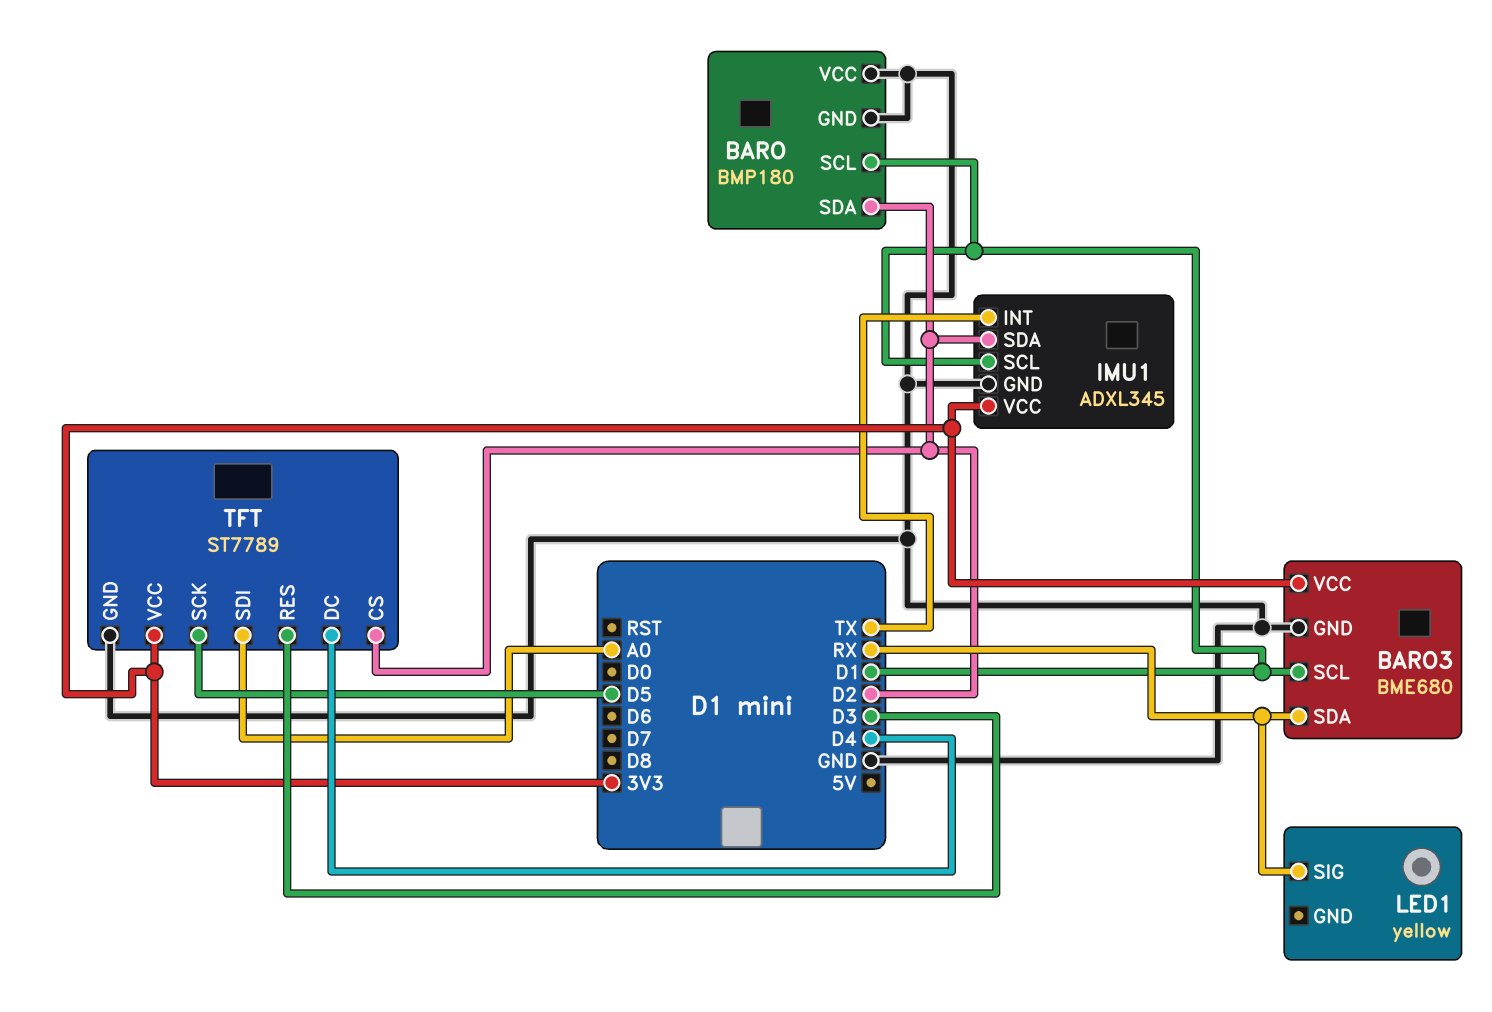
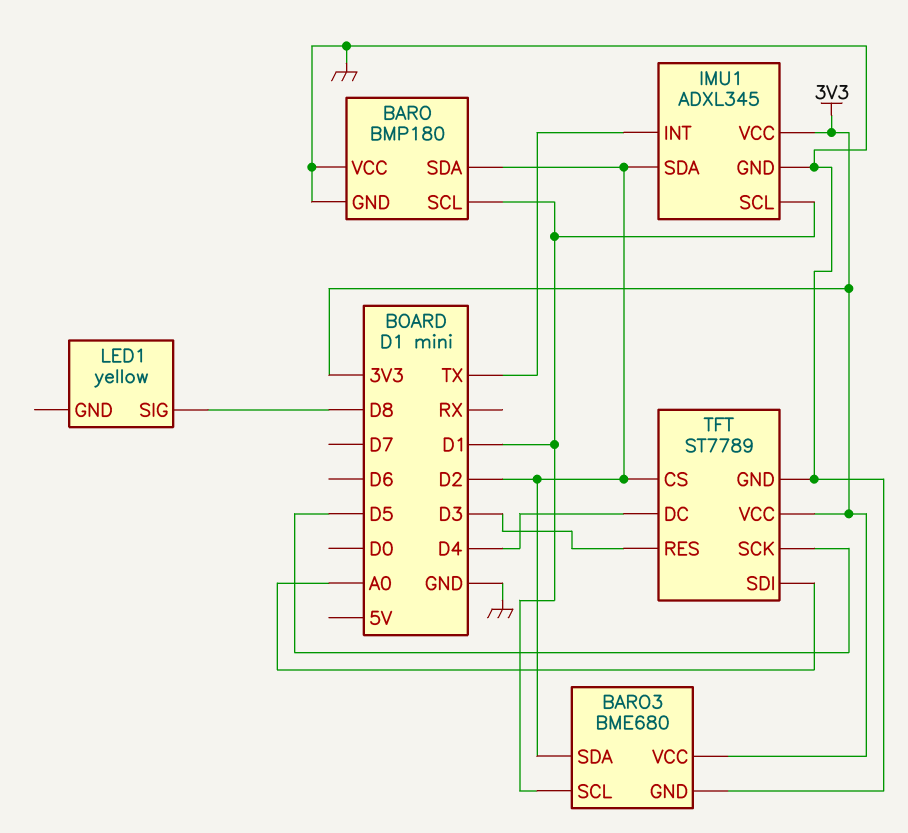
BARO3 pin SDA: RX -> D2
LED1 pin SIG: RX -> D8

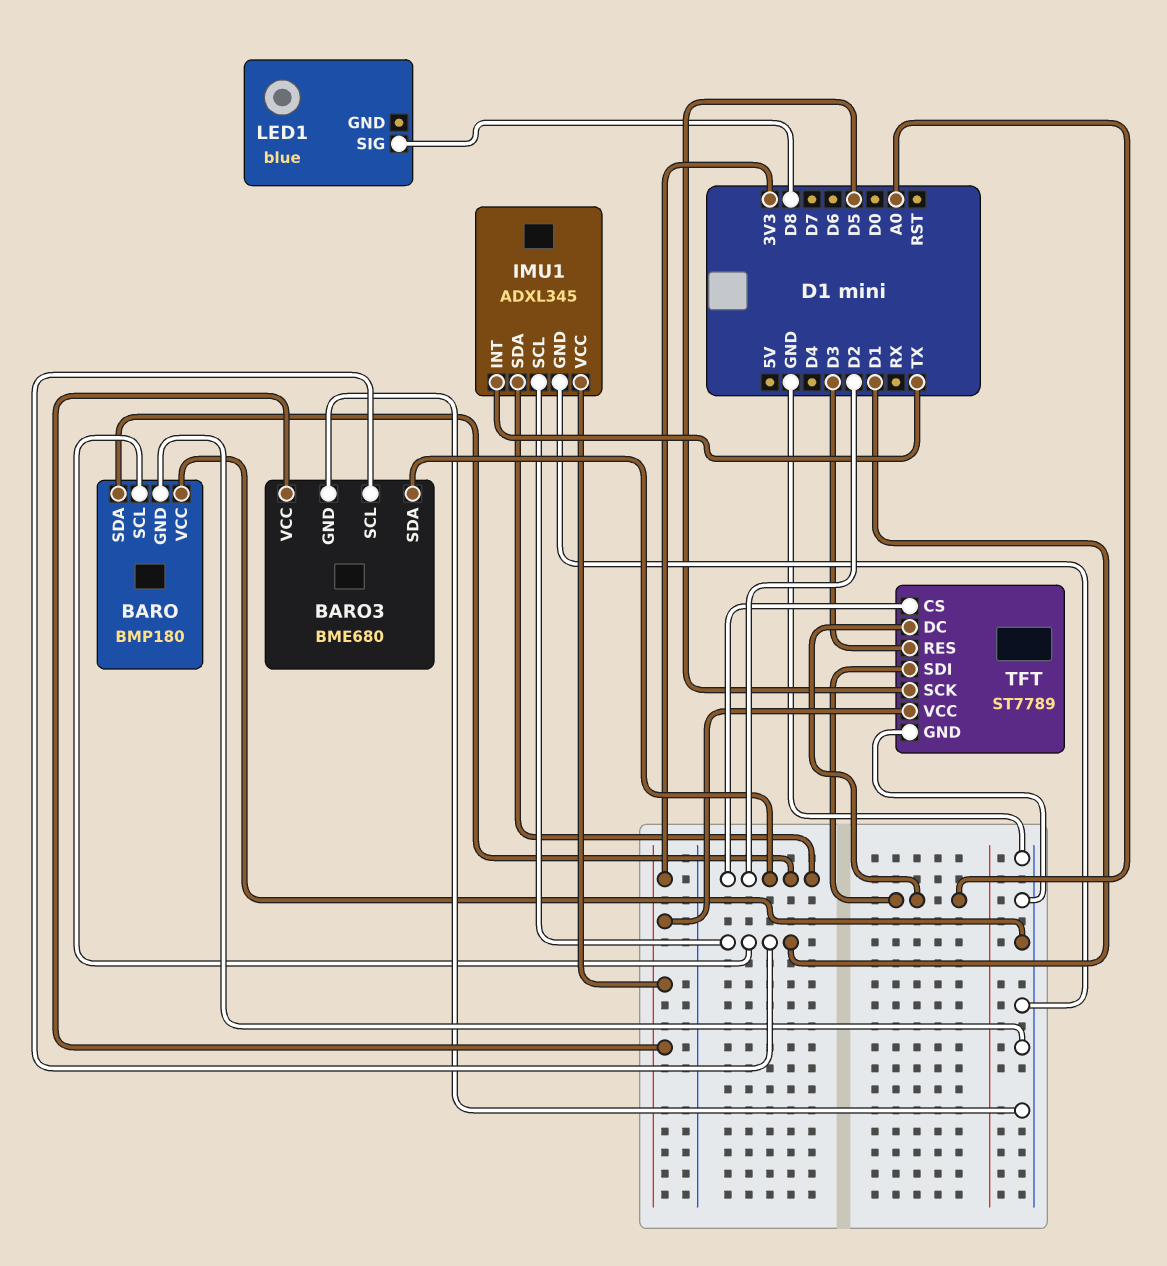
LED1: yellow -> blue
TFT pin DC: D4 -> A0

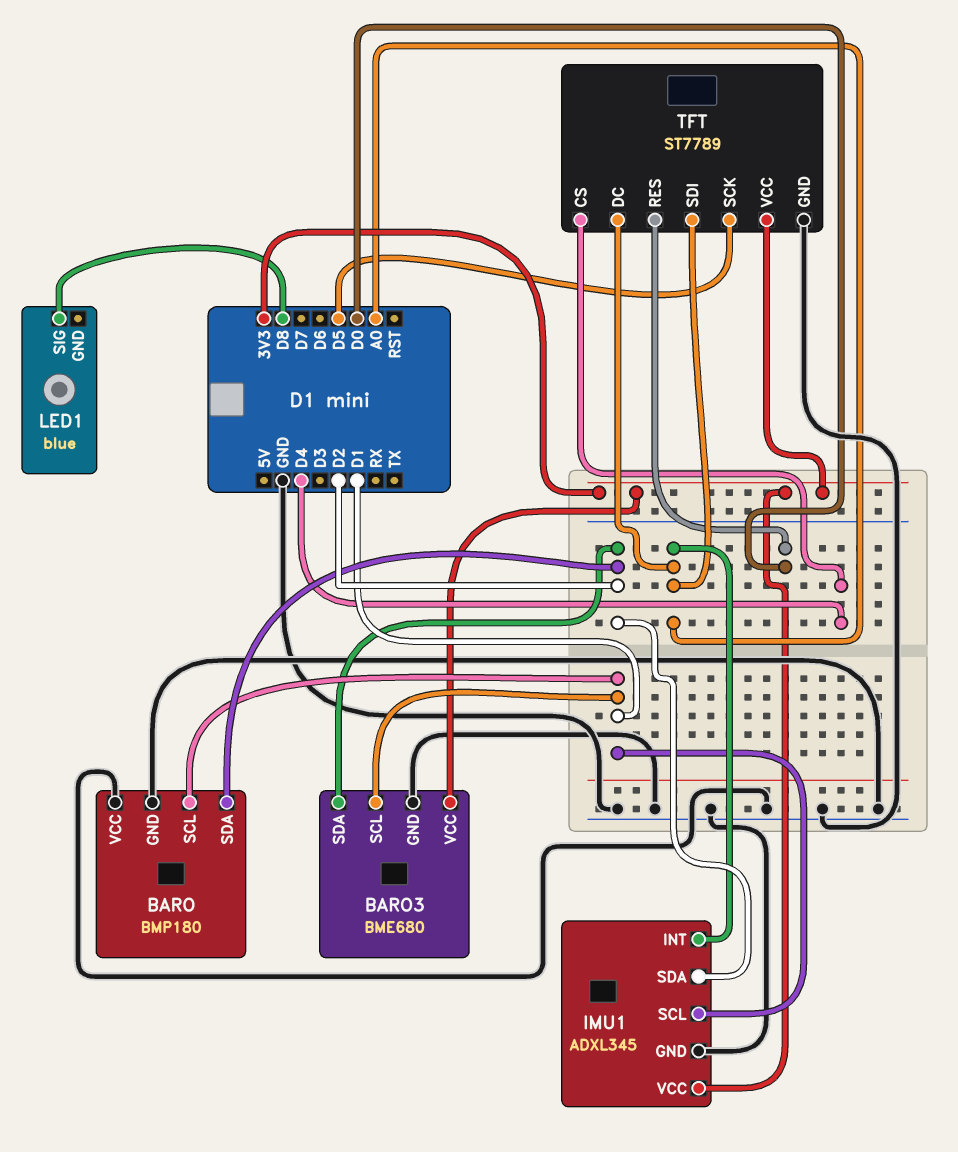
IMU1 pin INT: TX -> A0
TFT pin CS: D2 -> D4
TFT pin RES: D3 -> D0

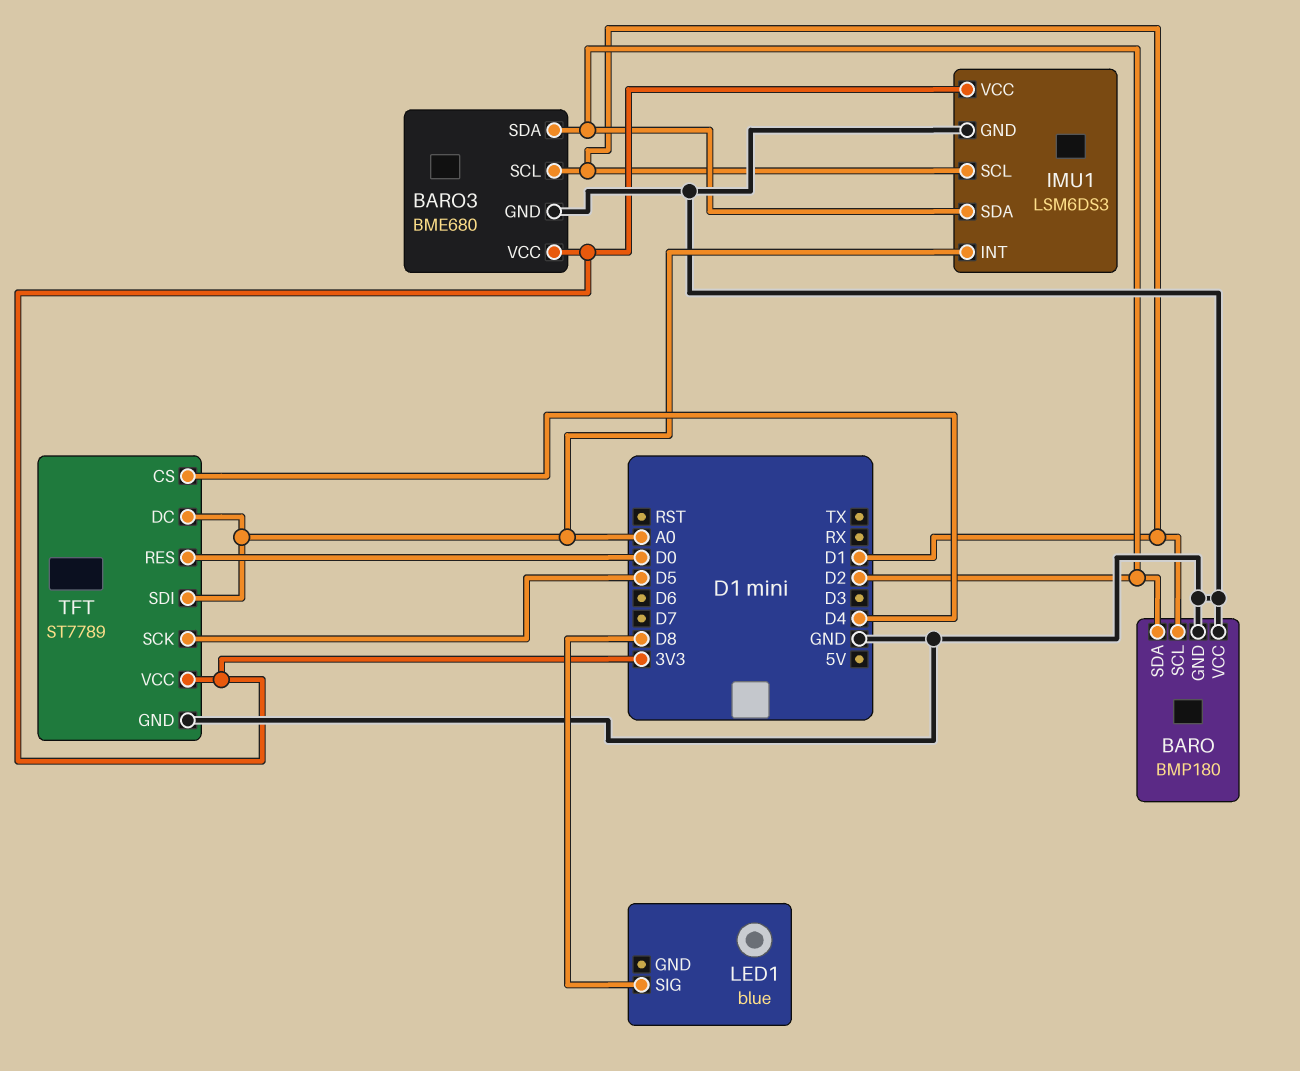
IMU1: ADXL345 -> LSM6DS3

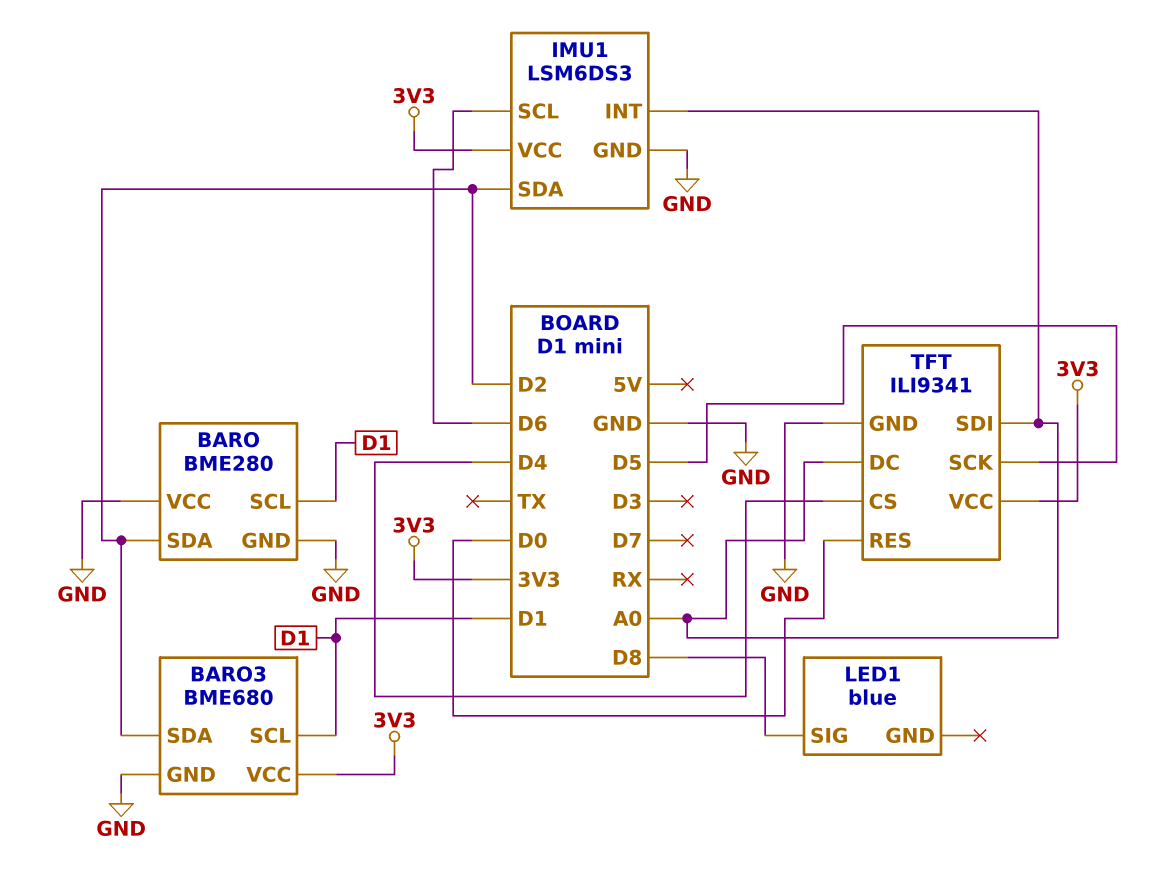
BARO: BMP180 -> BME280
IMU1 pin SCL: D1 -> D6
TFT: ST7789 -> ILI9341

